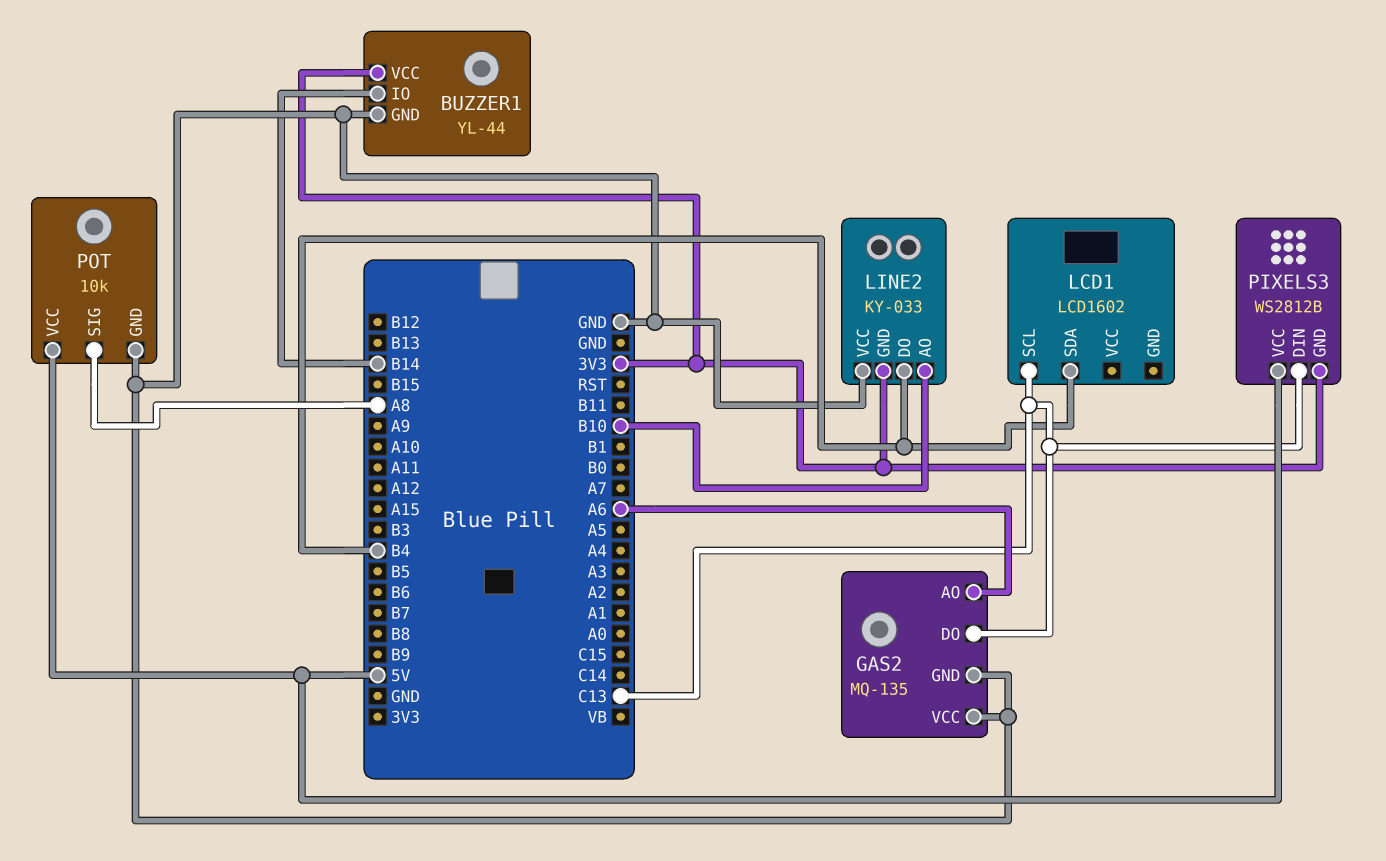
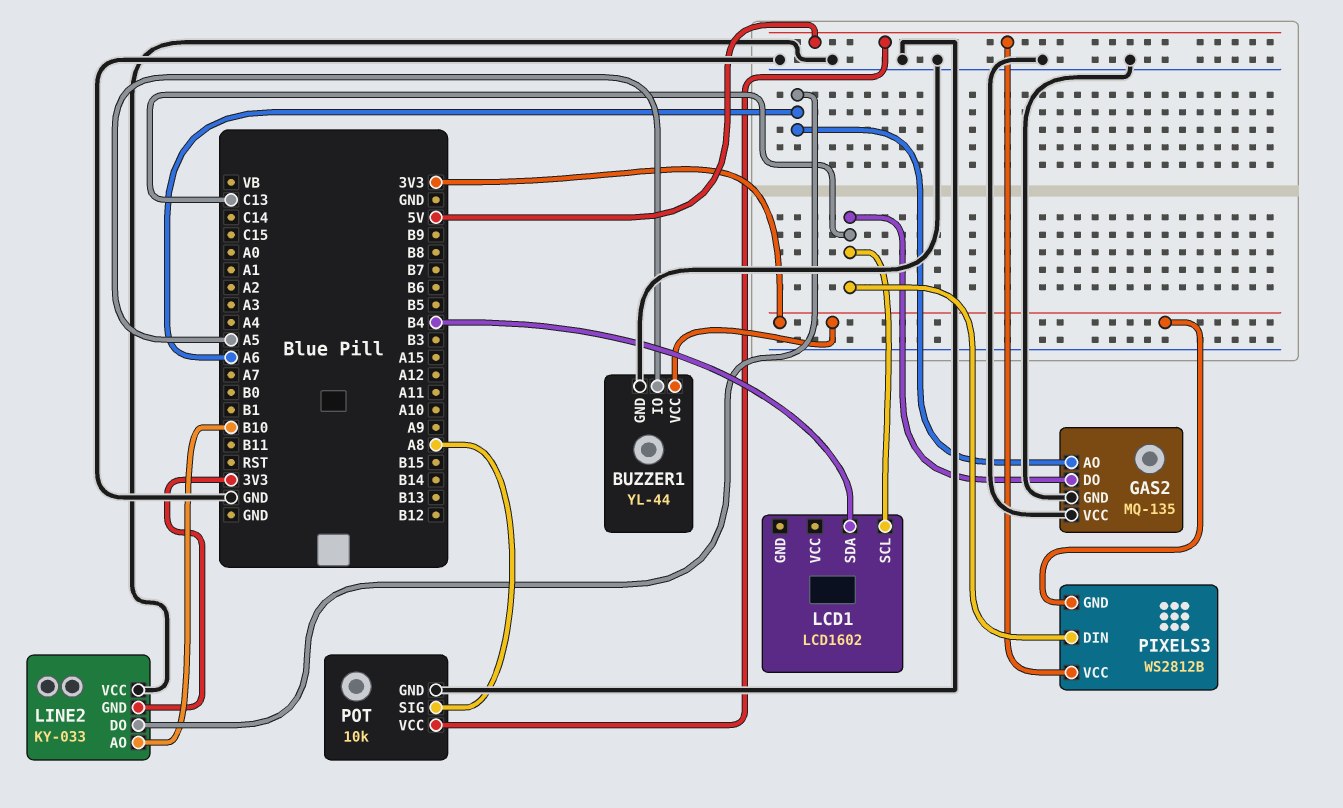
BUZZER1 pin IO: B14 -> A5
LINE2 pin DO: B4 -> A6

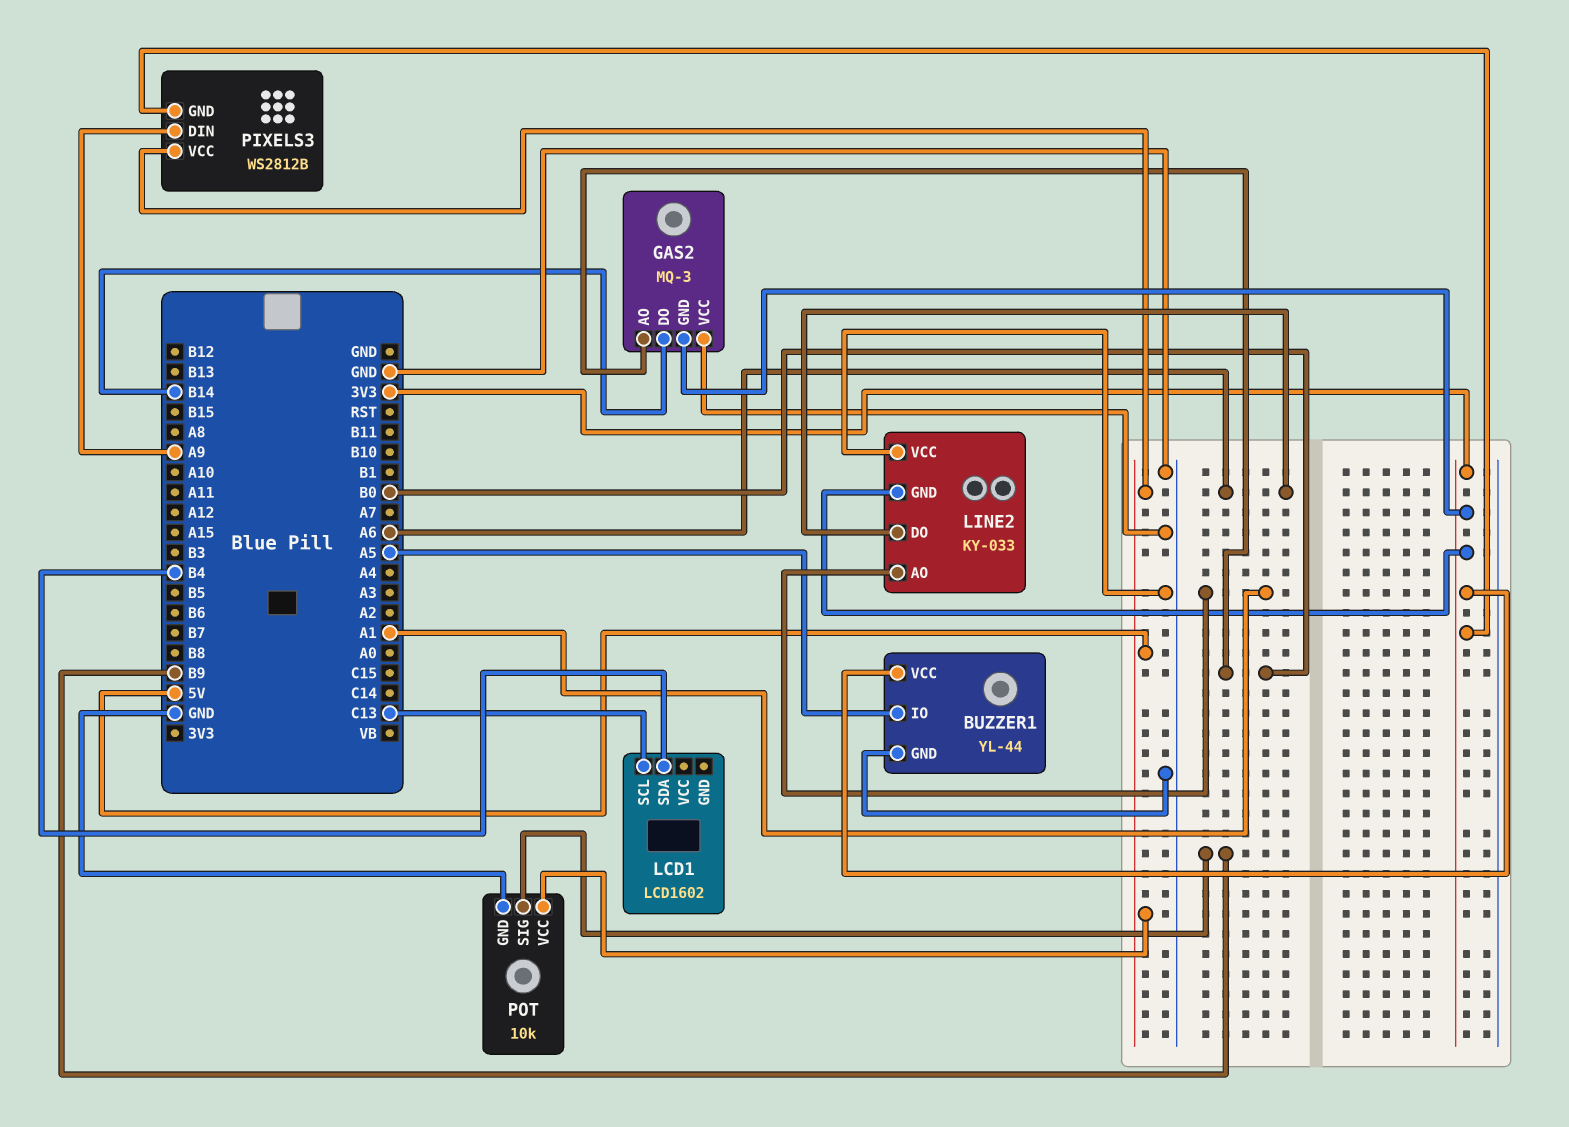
GAS2: MQ-135 -> MQ-3
GAS2 pin AO: A6 -> B0
GAS2 pin DO: C13 -> B14
GAS2 pin GND: GND -> 3V3
LINE2 pin AO: B10 -> A1
PIXELS3 pin DIN: C13 -> A9
POT pin SIG: A8 -> B9

